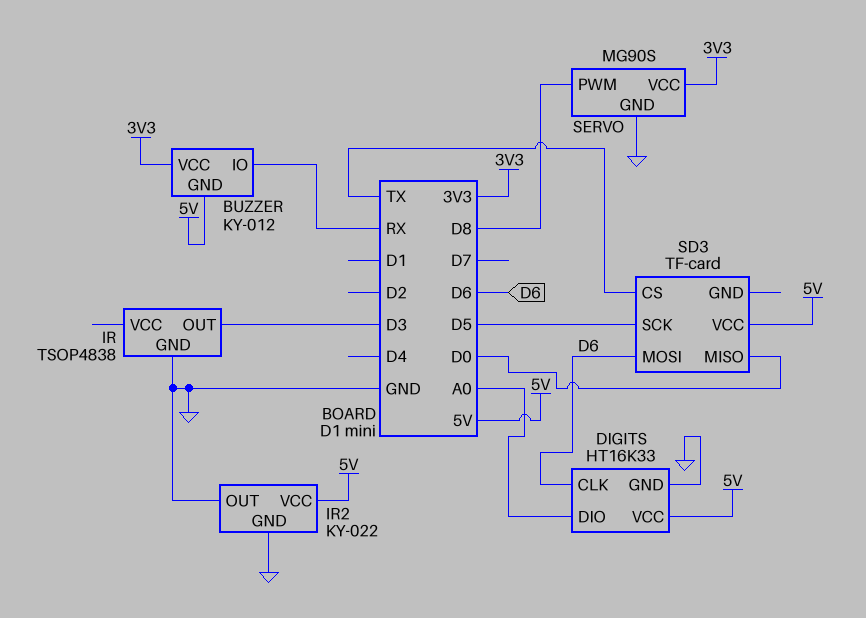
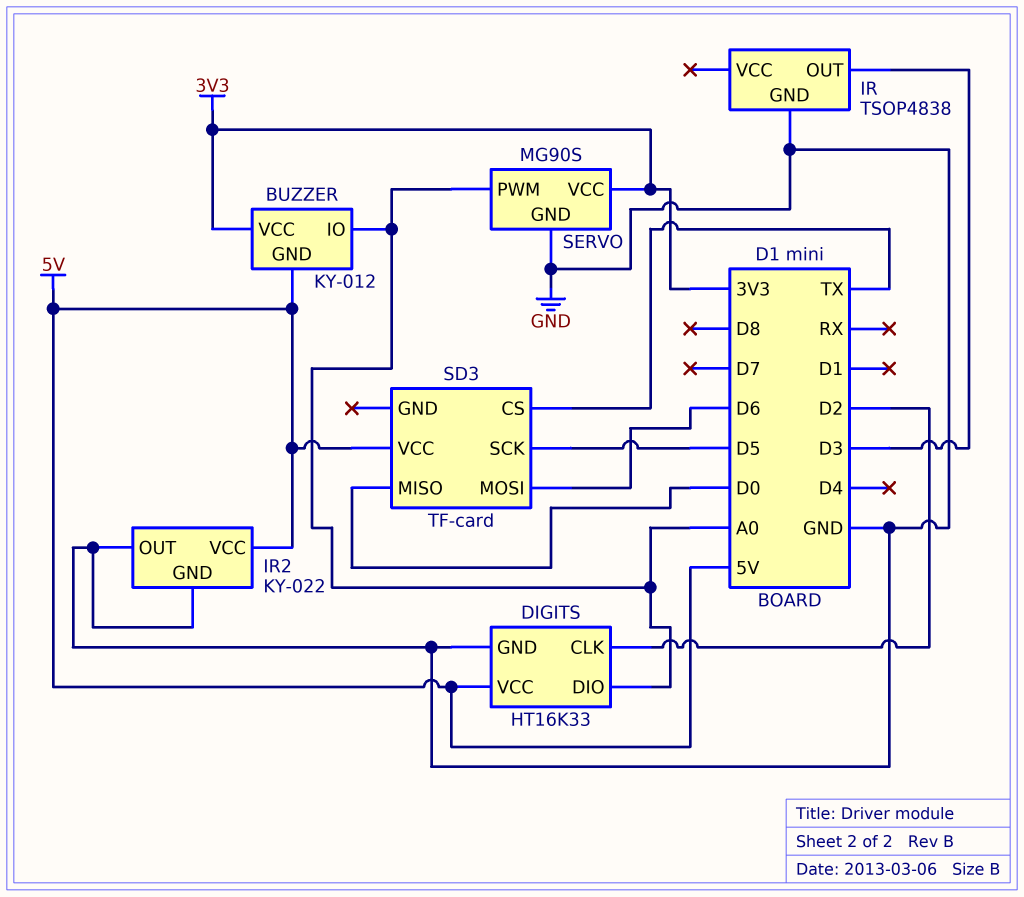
BUZZER pin IO: RX -> A0
DIGITS pin CLK: D6 -> D2
SERVO pin PWM: D8 -> A0

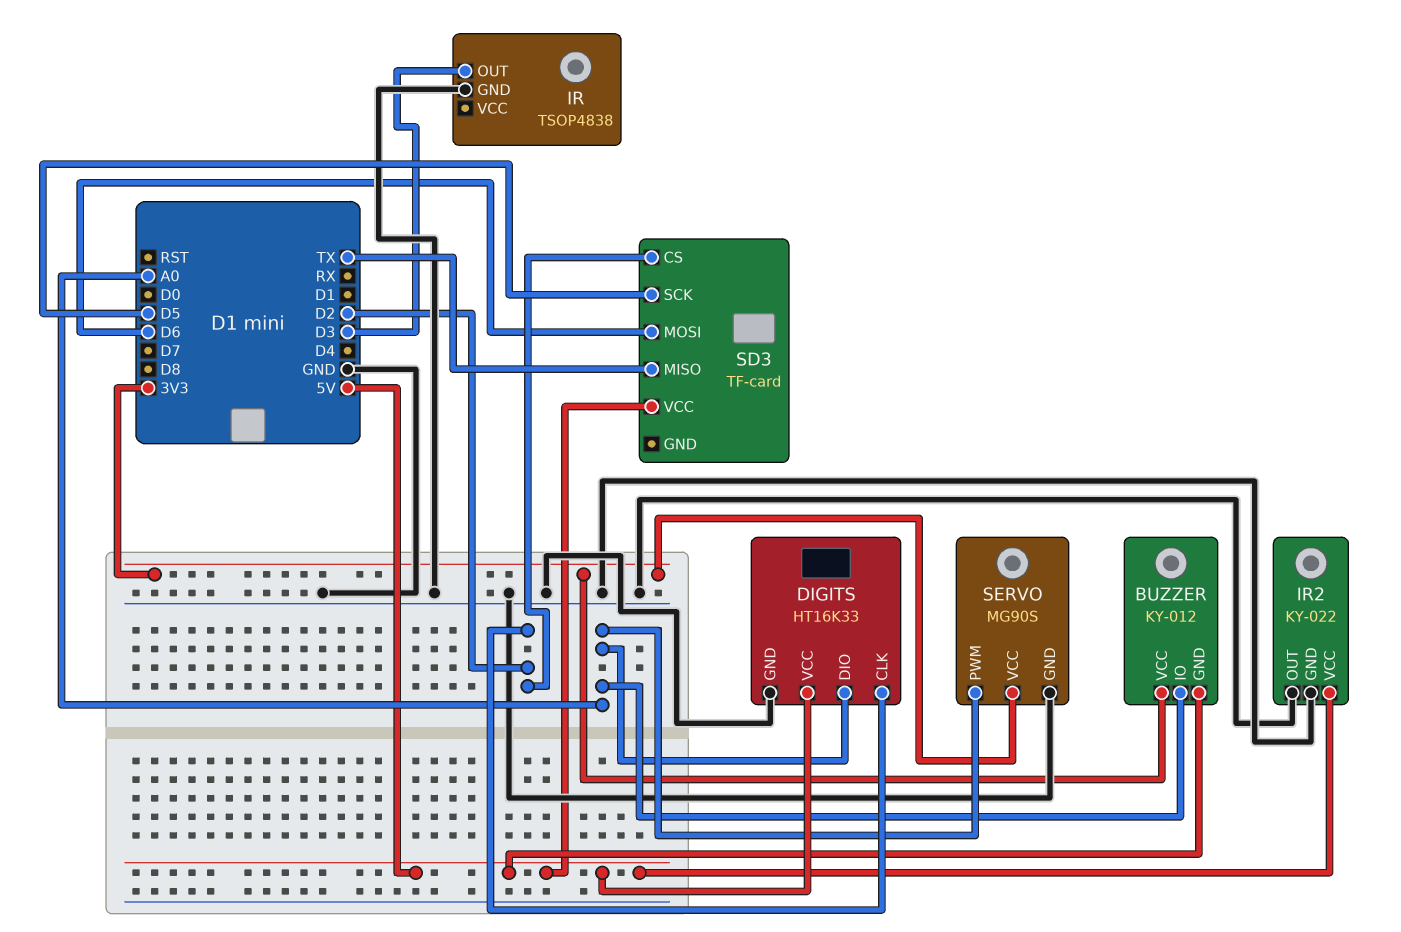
SD3 pin CS: TX -> D2
SD3 pin MISO: D0 -> TX

